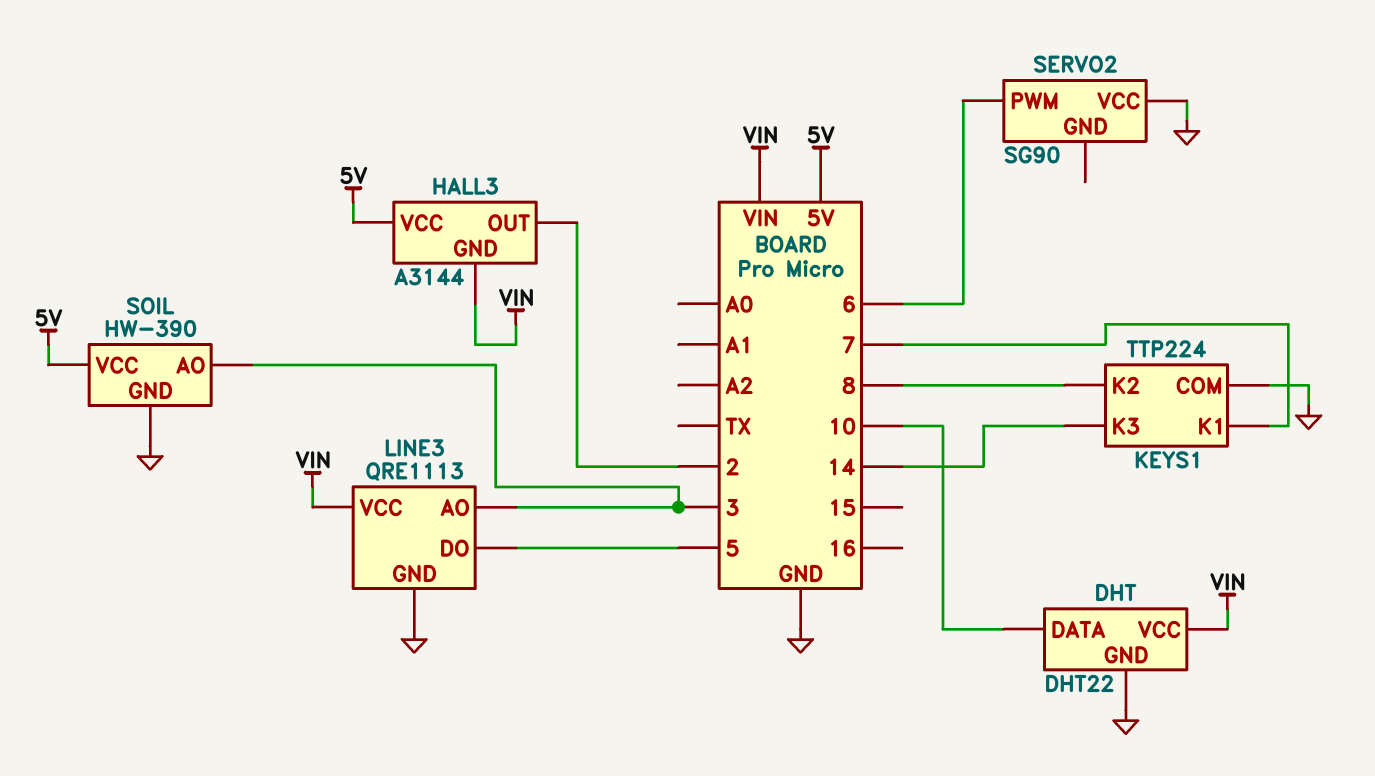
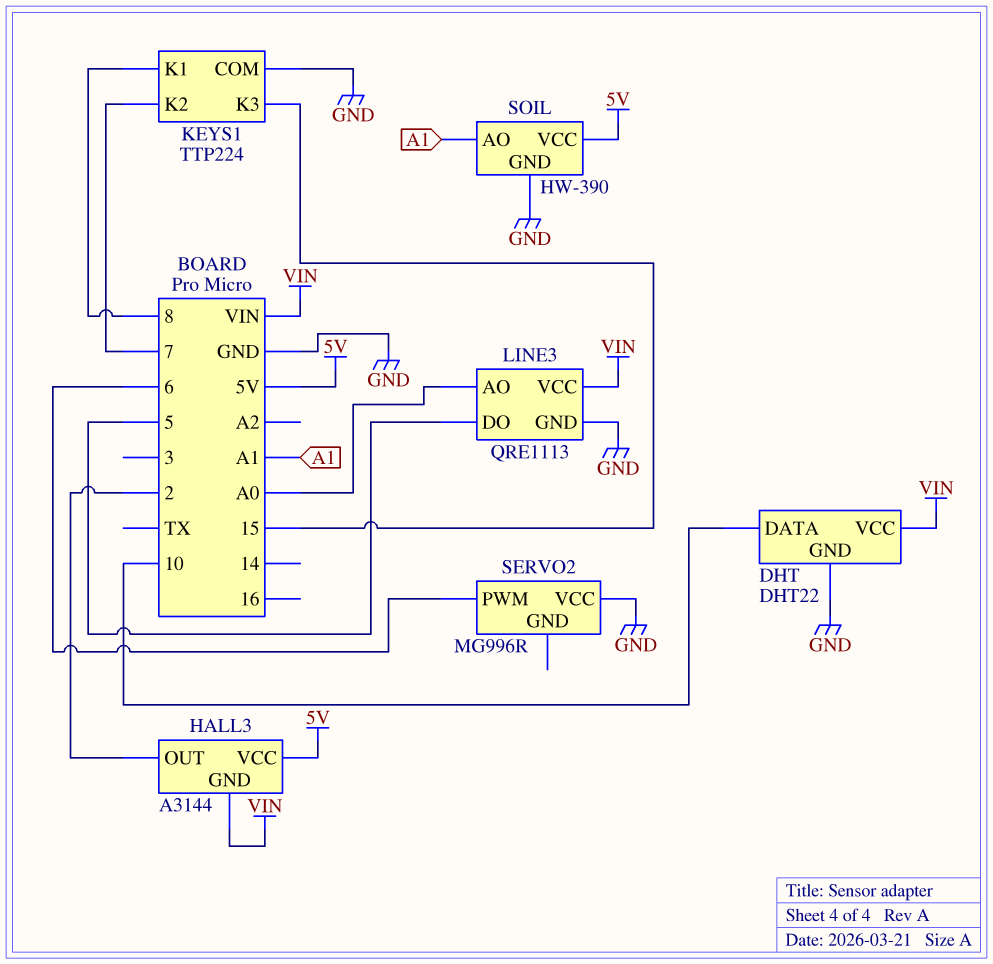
KEYS1 pin K1: 7 -> 8
KEYS1 pin K2: 8 -> 7
KEYS1 pin K3: 14 -> 15
LINE3 pin AO: 3 -> A0
SERVO2: SG90 -> MG996R
SOIL pin AO: 3 -> A1

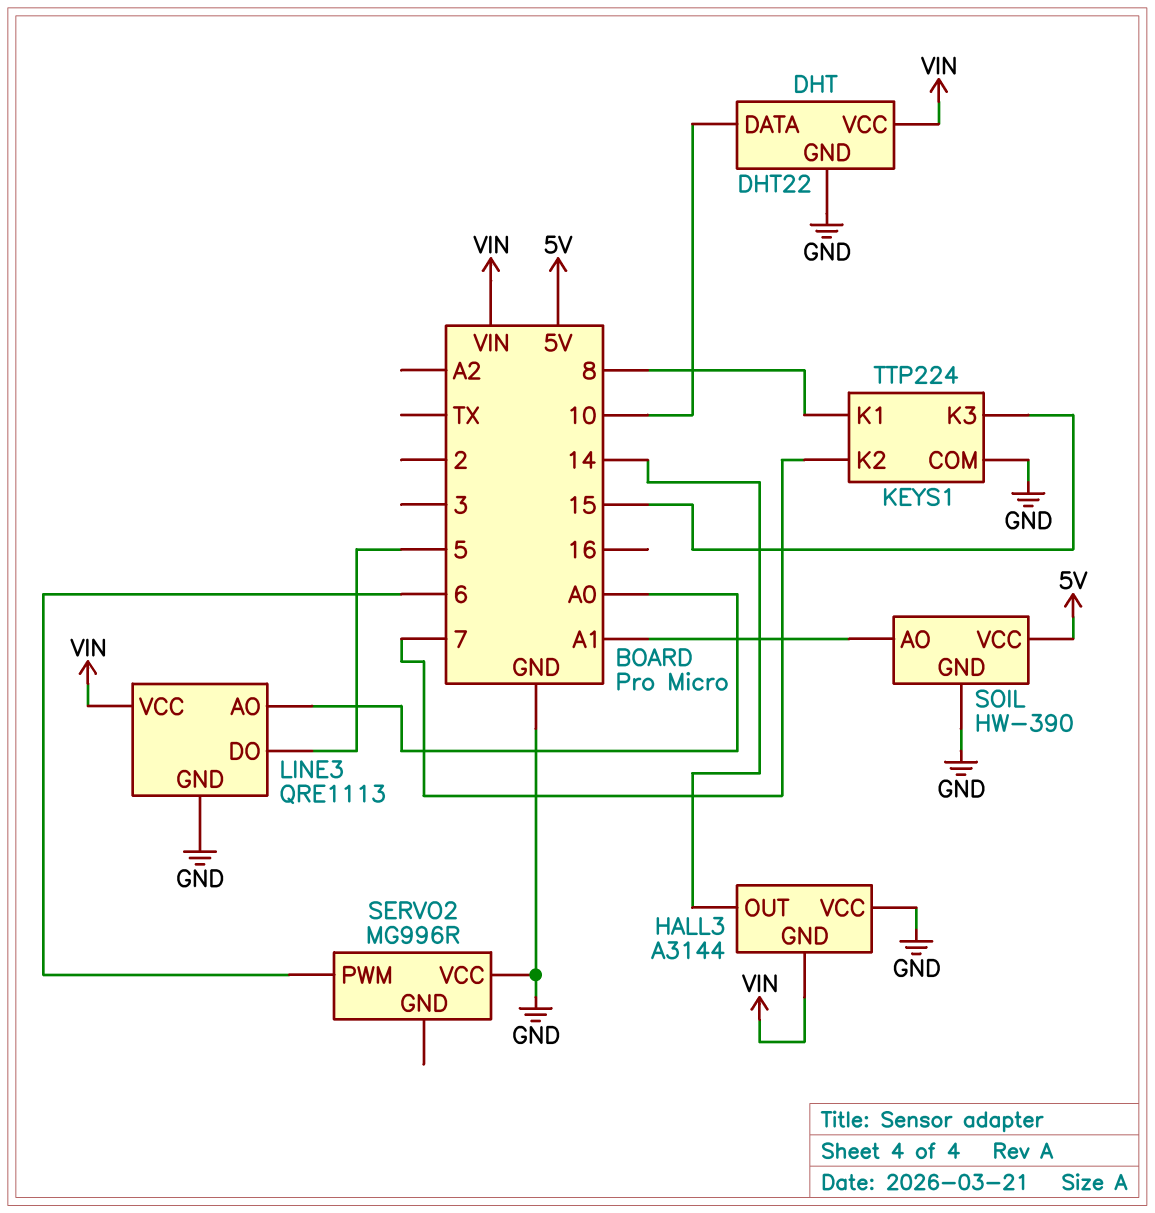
HALL3 pin OUT: 2 -> 14
HALL3 pin VCC: 5V -> GND

